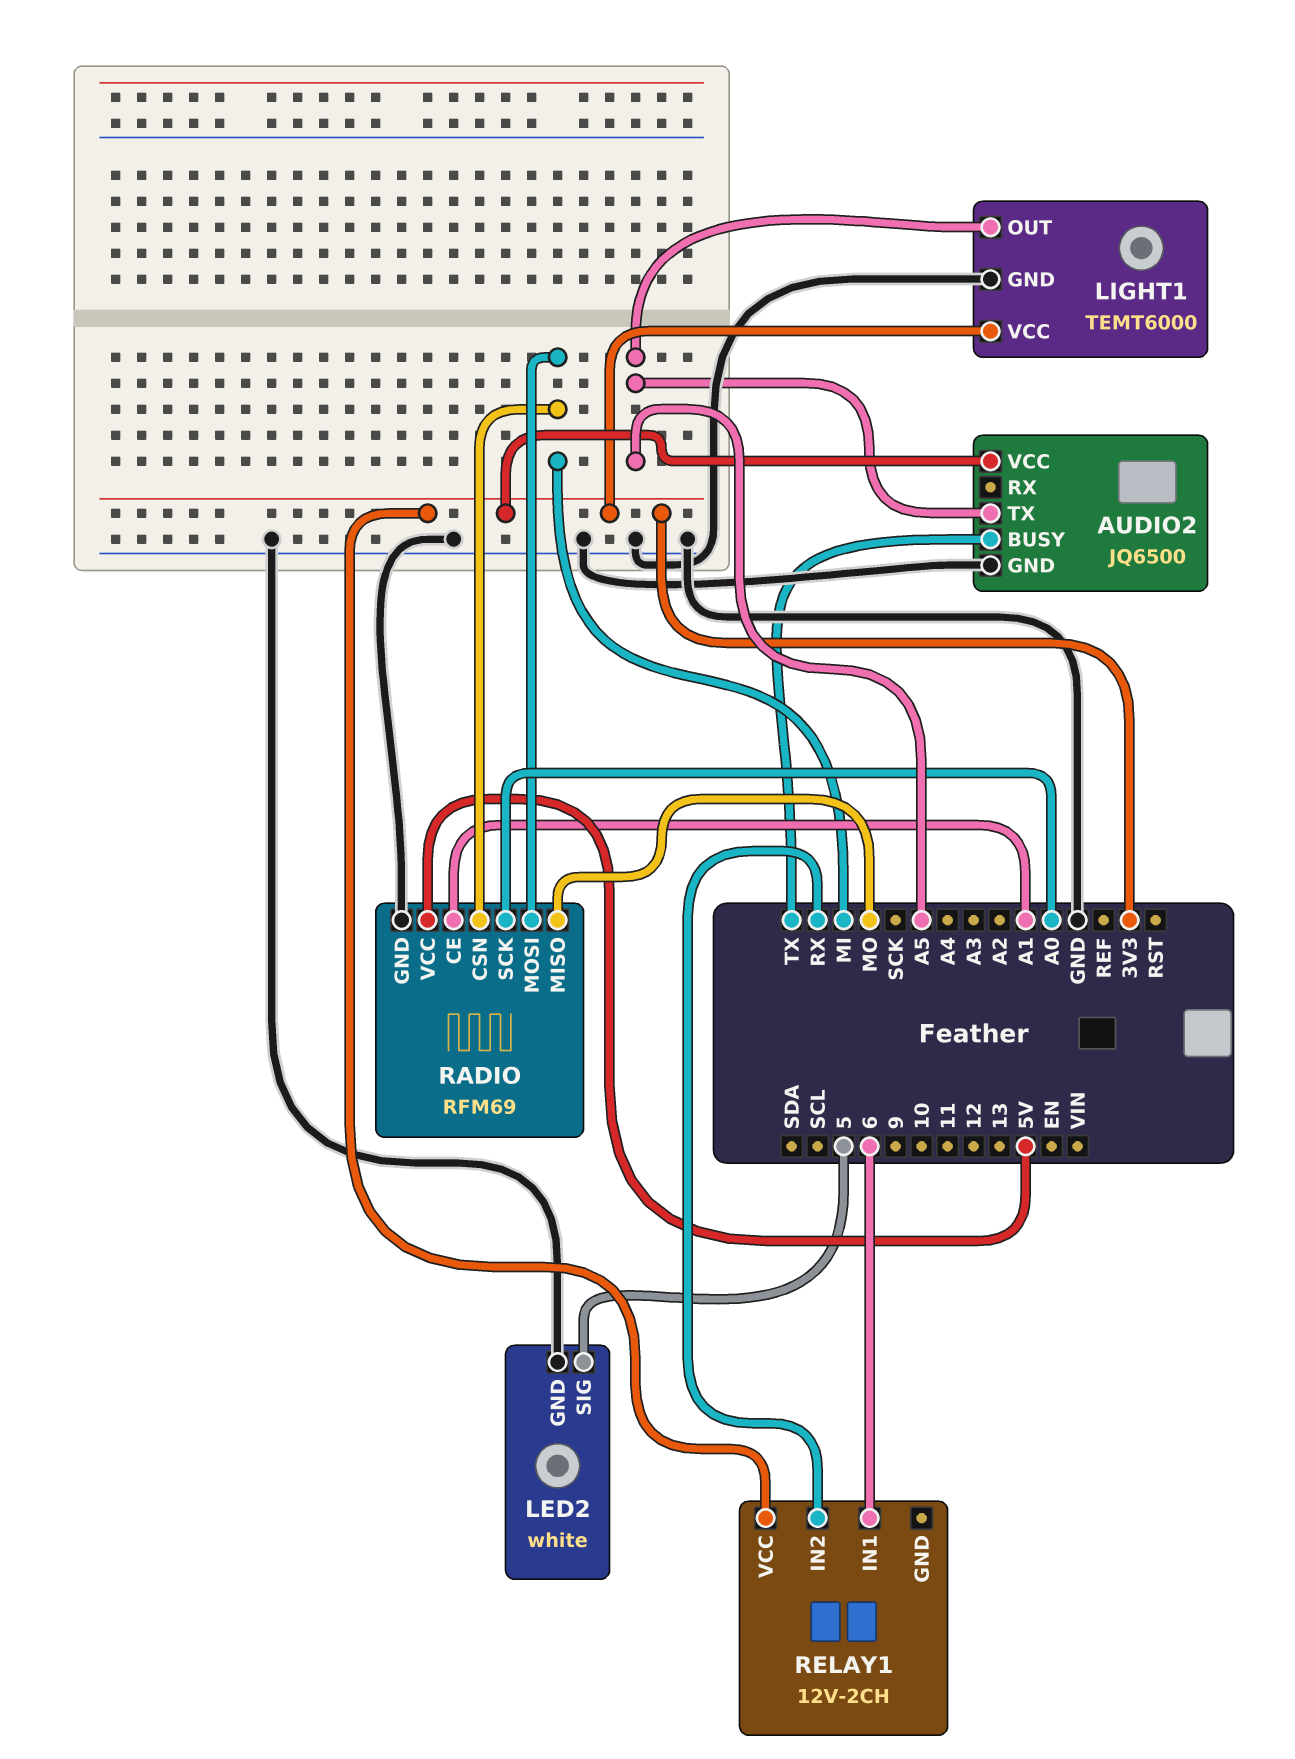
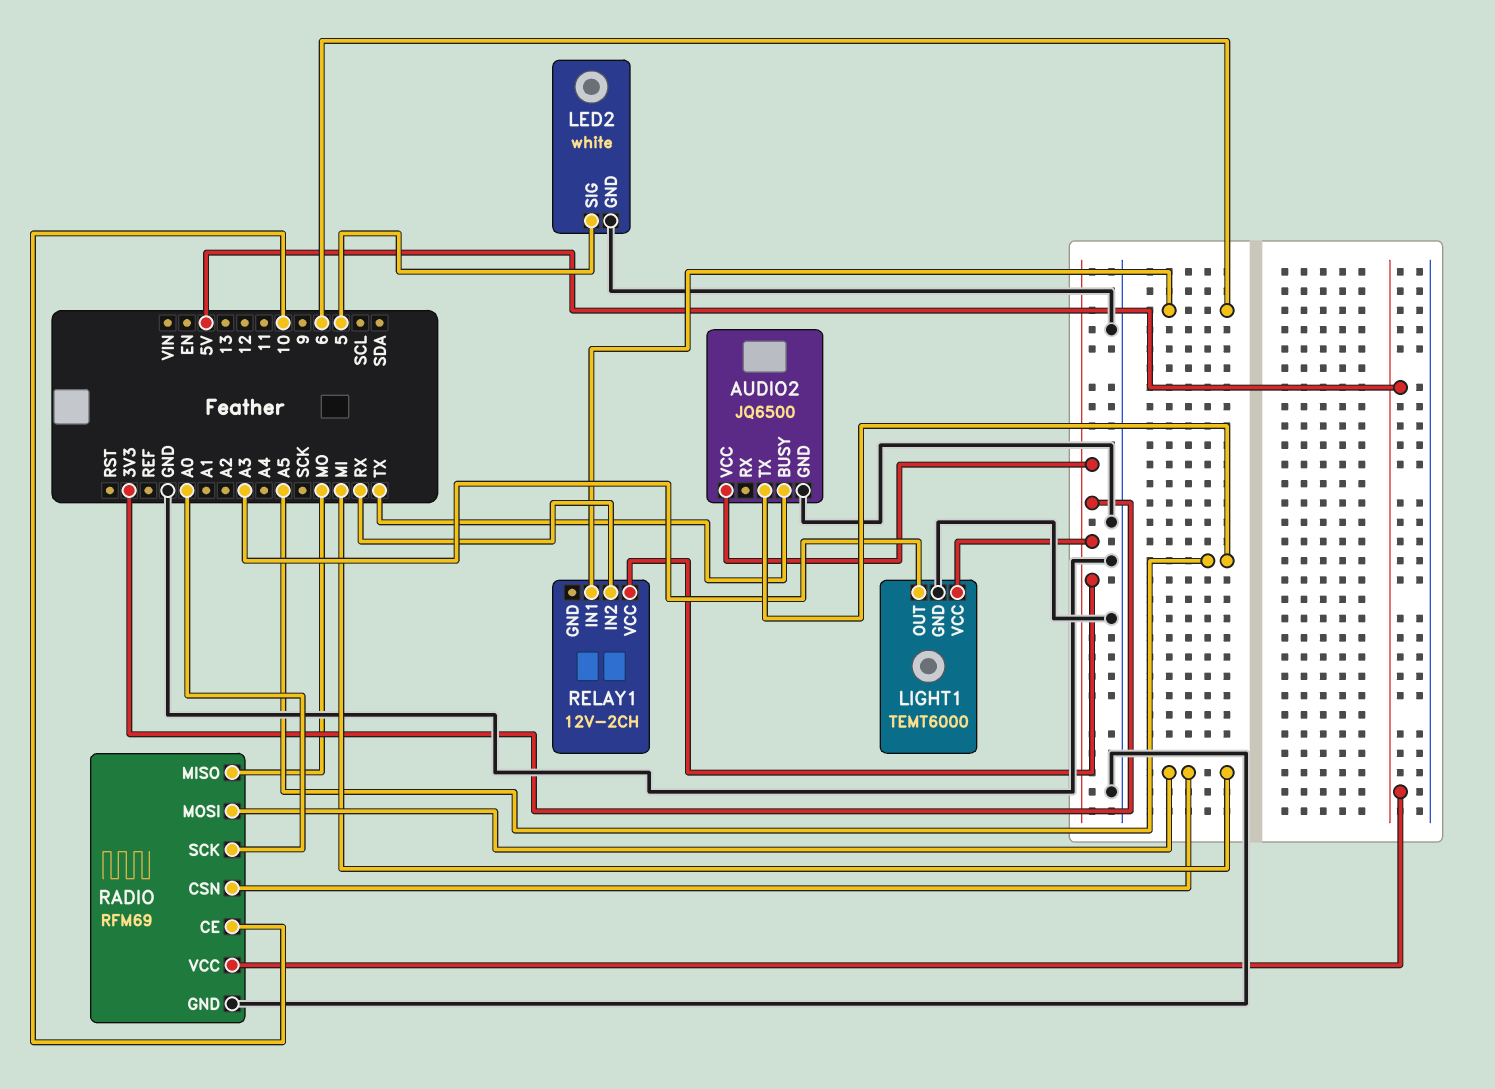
LIGHT1 pin OUT: A5 -> A3
RADIO pin CE: A1 -> 10

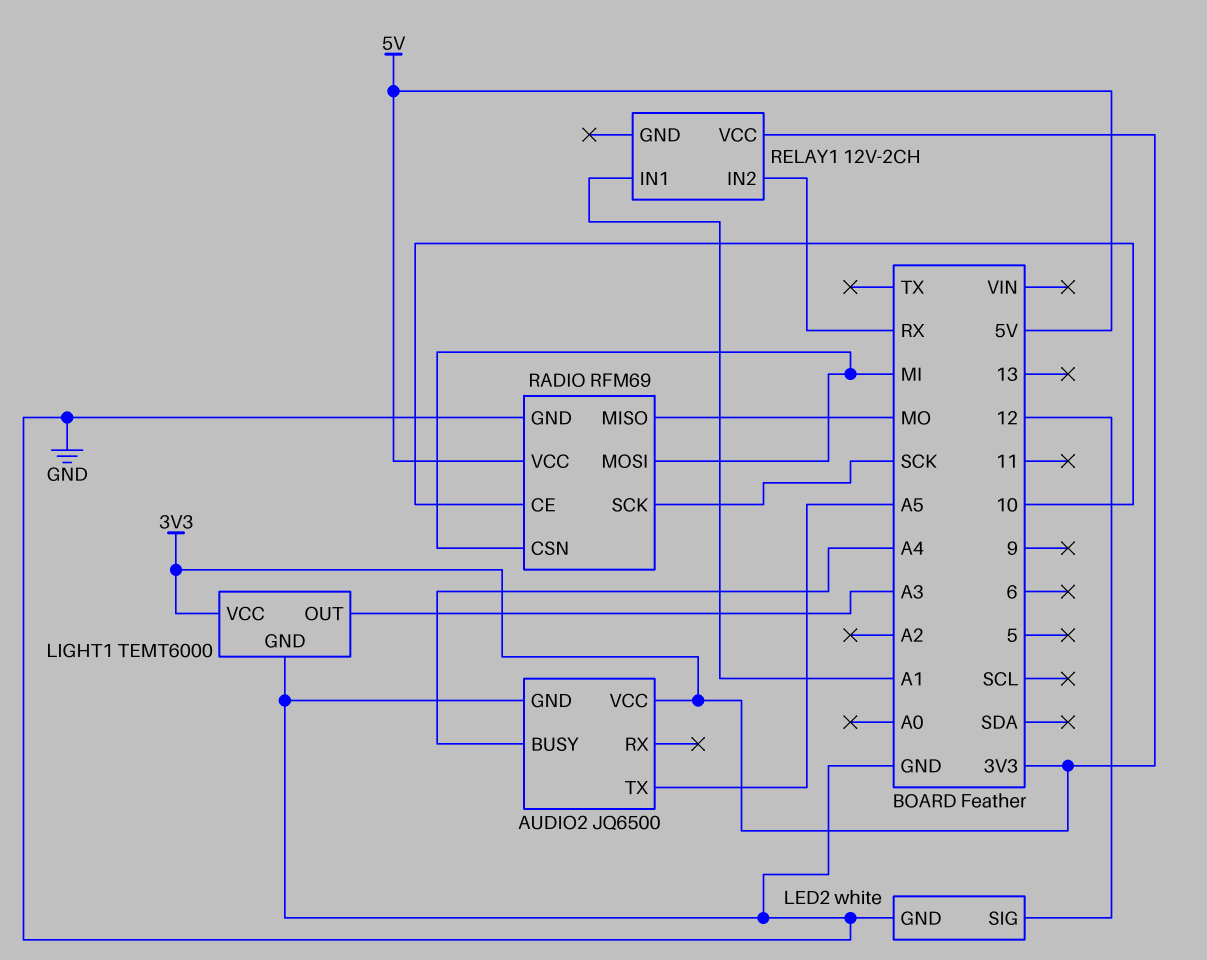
AUDIO2 pin BUSY: TX -> A4
LED2 pin SIG: 5 -> 12
RADIO pin SCK: A0 -> SCK
RELAY1 pin IN1: 6 -> A1

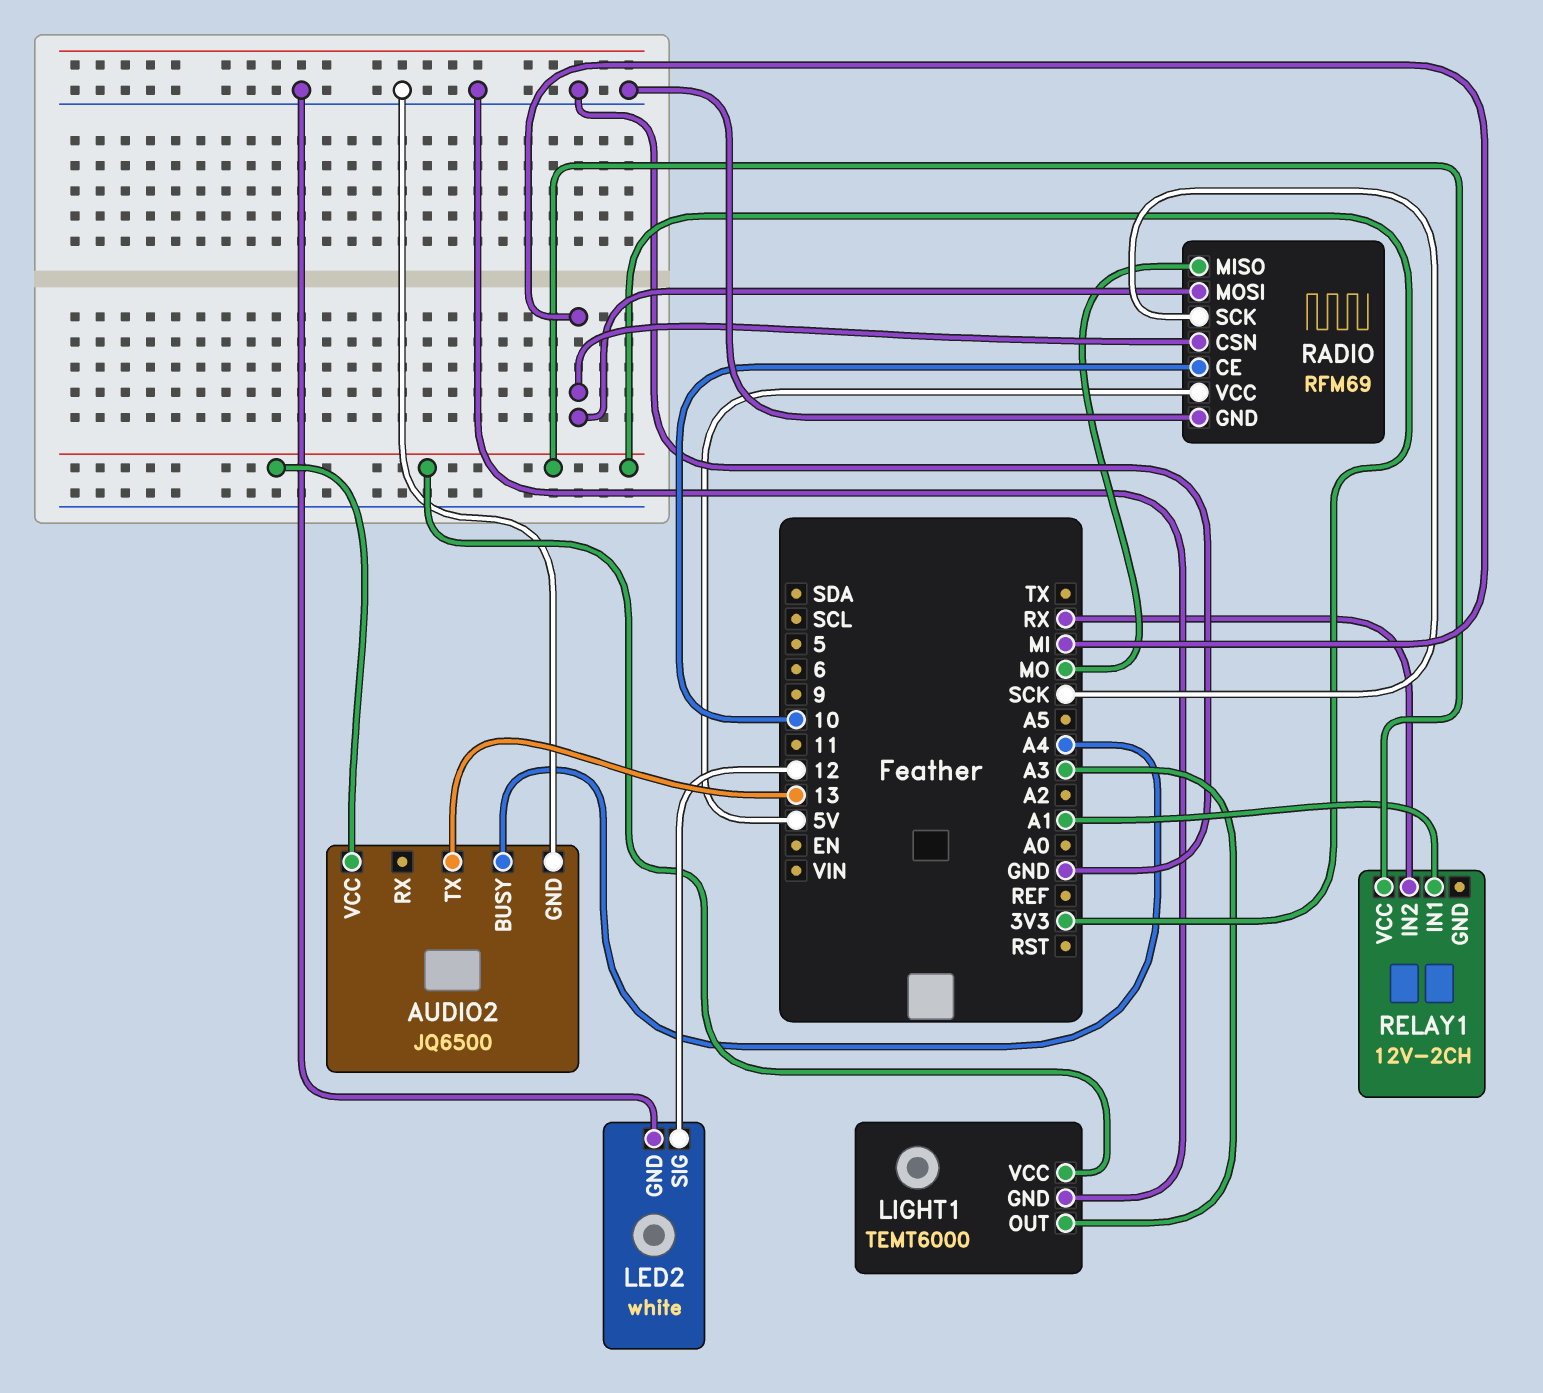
AUDIO2 pin TX: A5 -> 13

